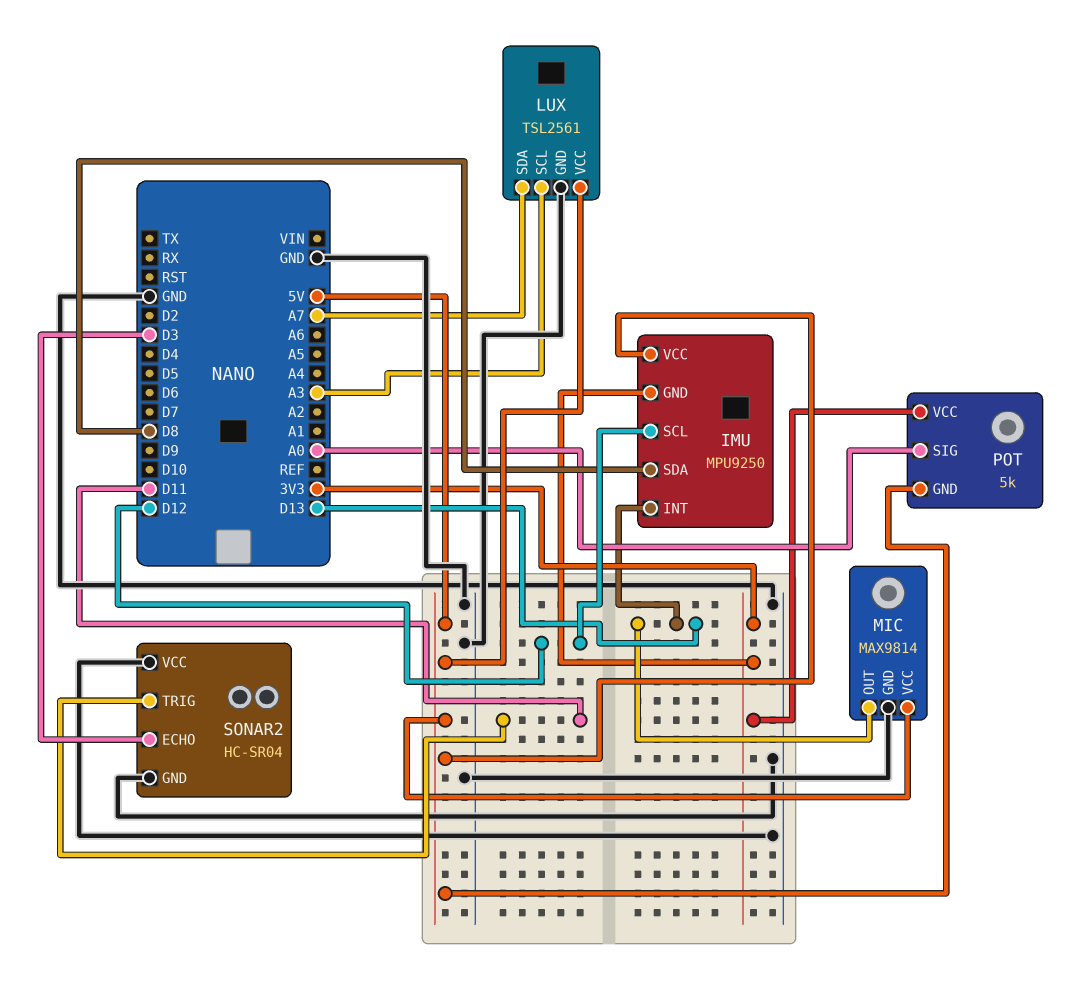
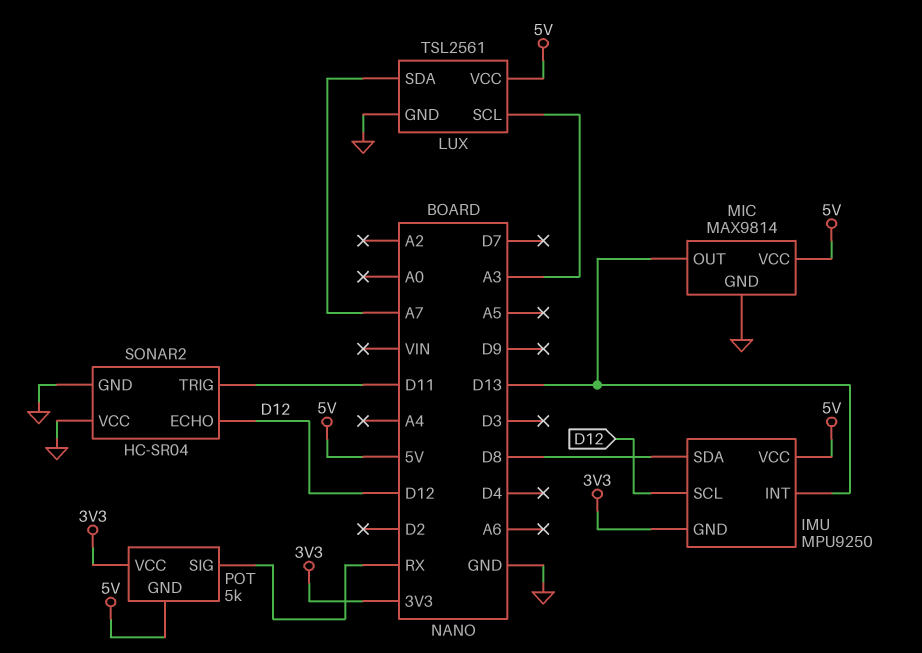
POT pin SIG: A0 -> RX
SONAR2 pin ECHO: D3 -> D12

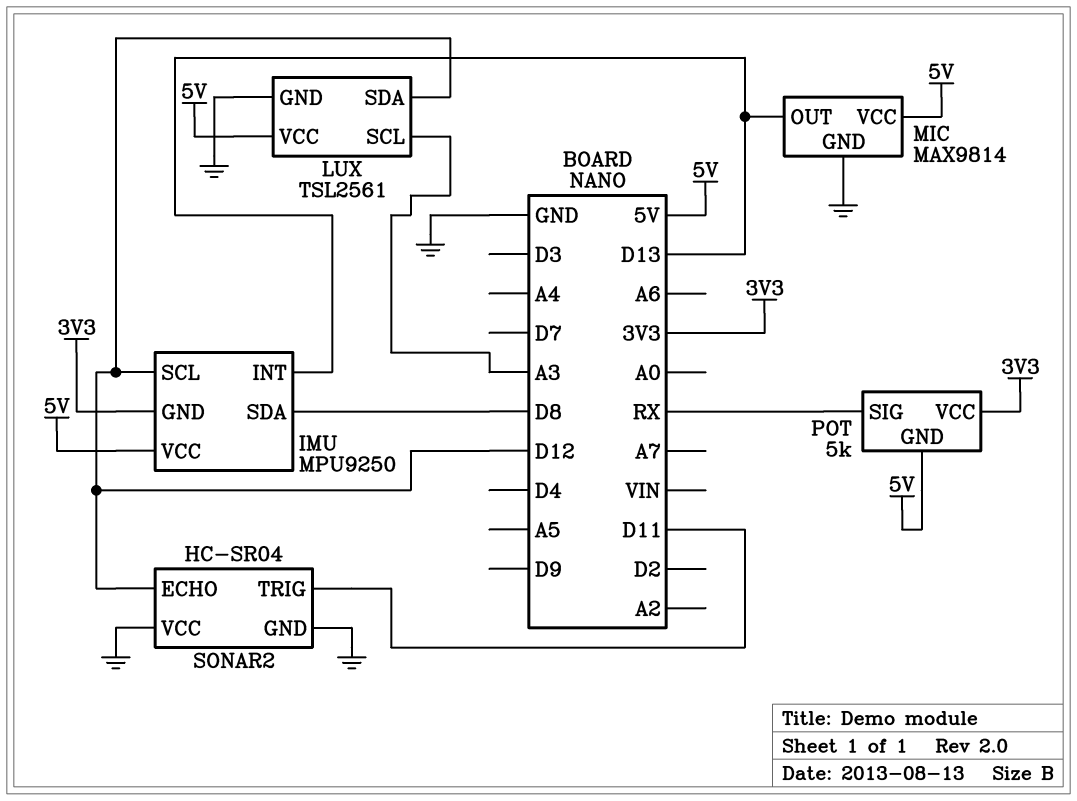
LUX pin SDA: A7 -> D12

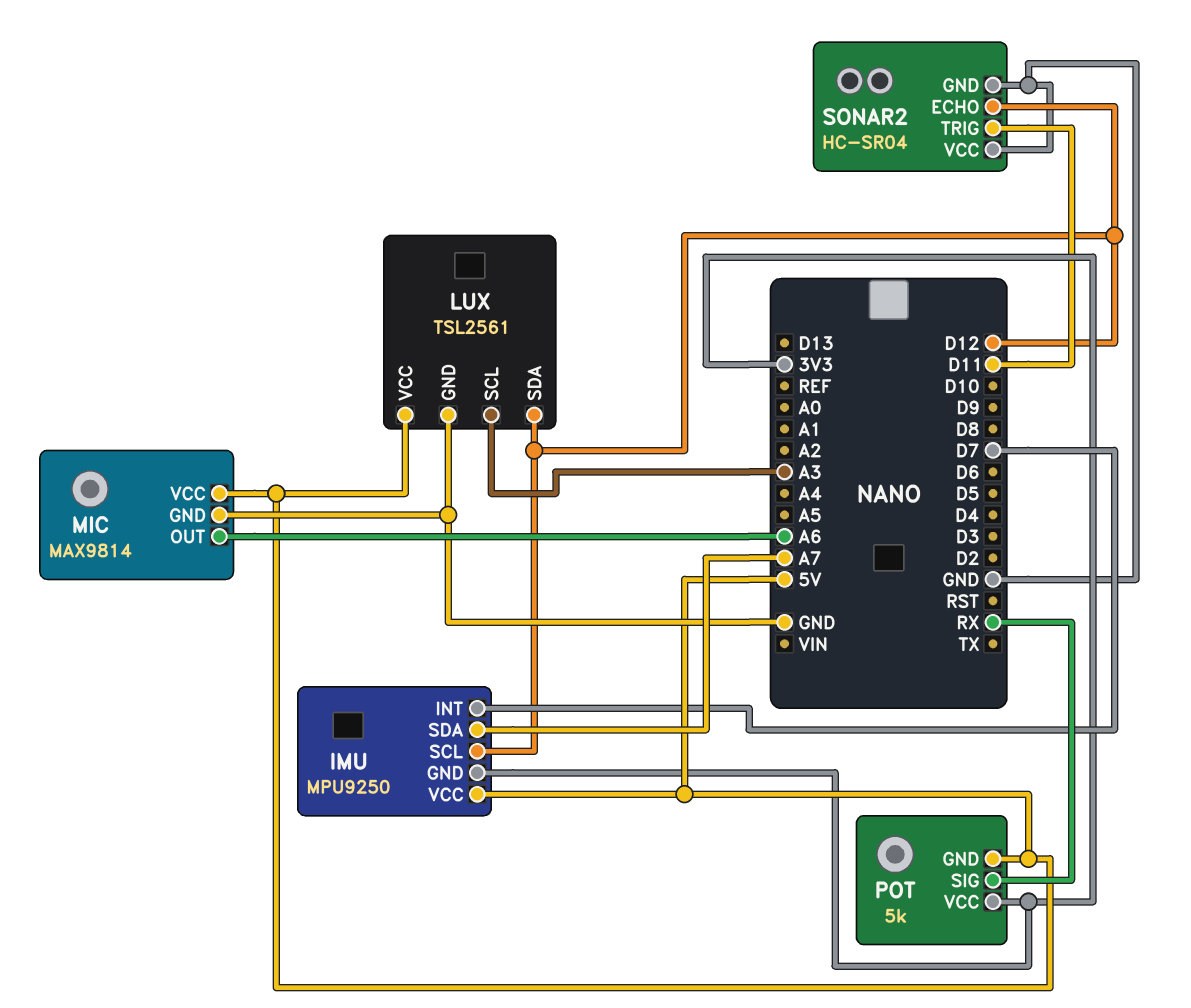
IMU pin INT: D13 -> D7
IMU pin SDA: D8 -> A7
MIC pin OUT: D13 -> A6

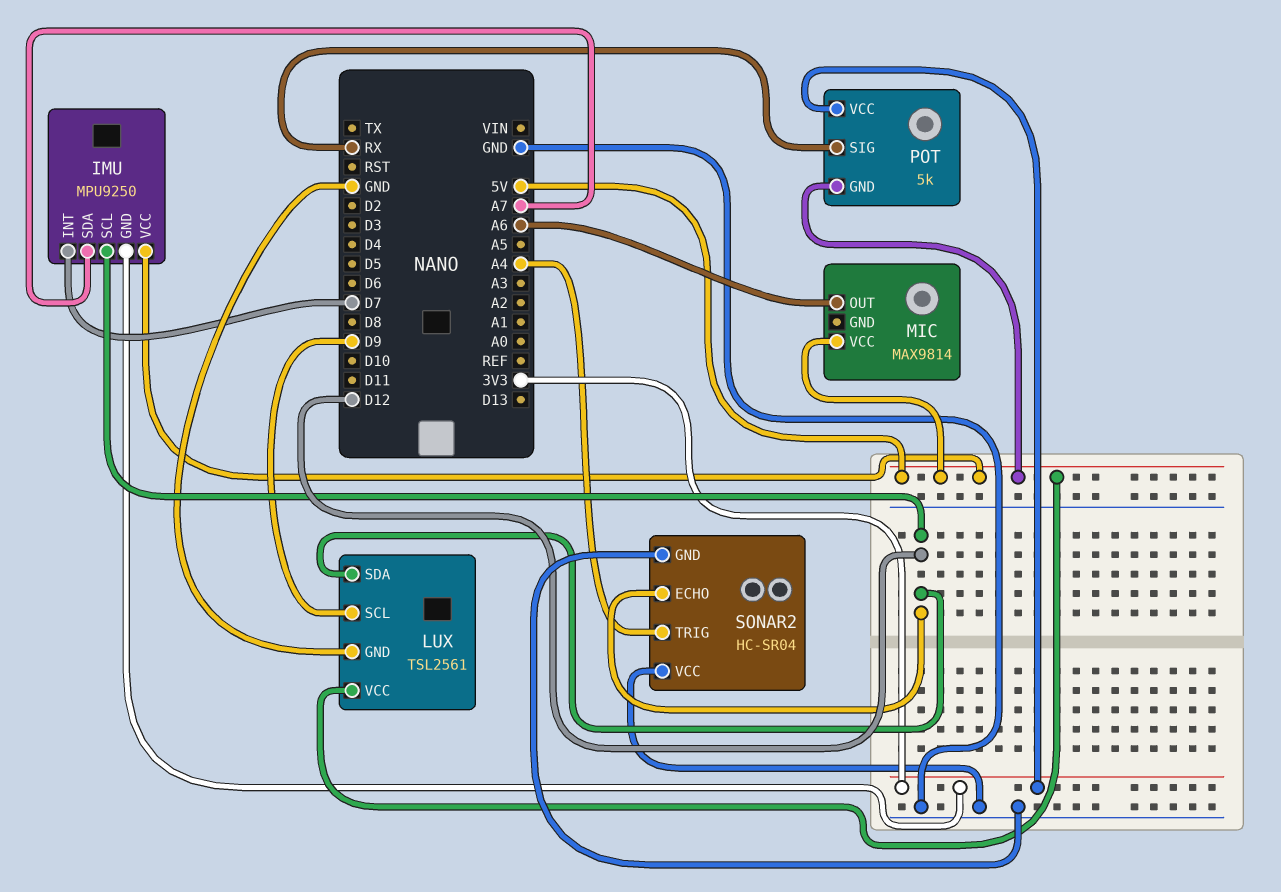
LUX pin SCL: A3 -> D9
MIC pin GND: GND -> none
SONAR2 pin TRIG: D11 -> A4

